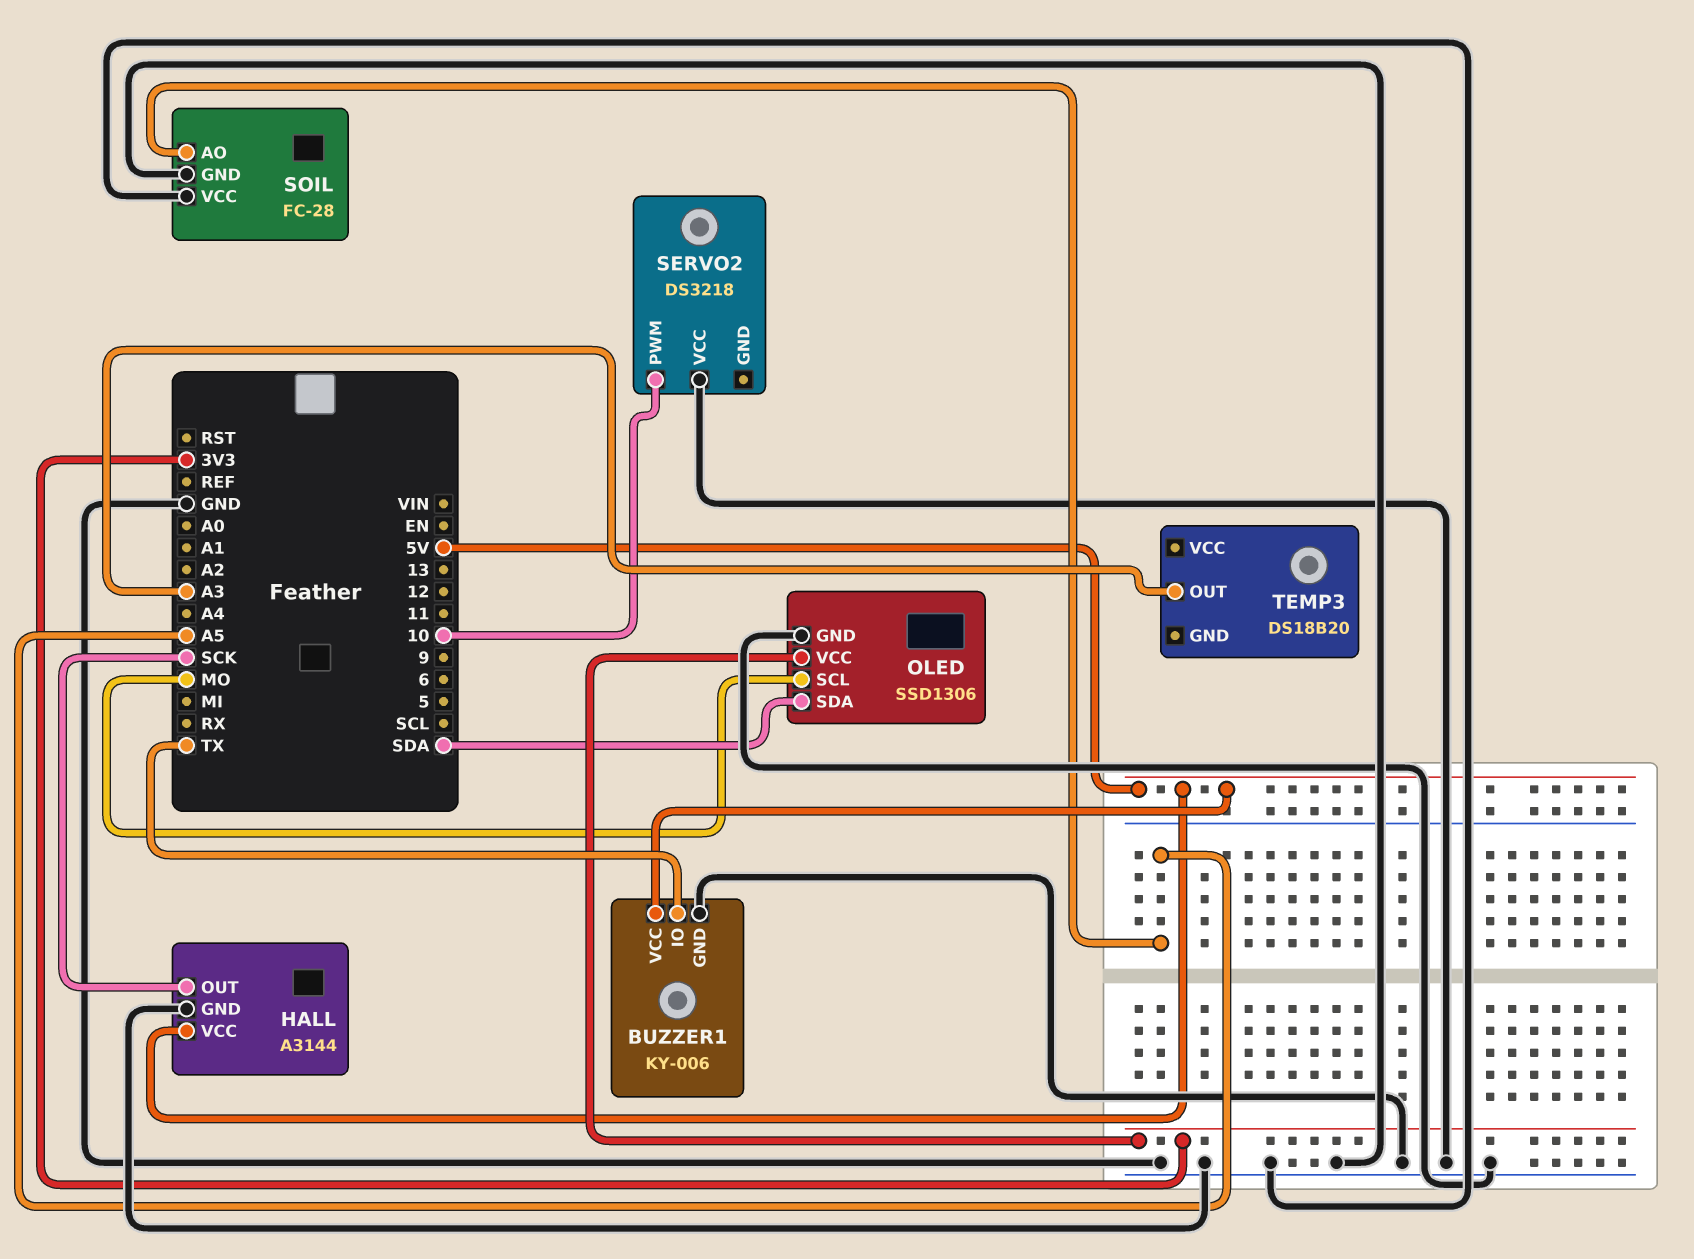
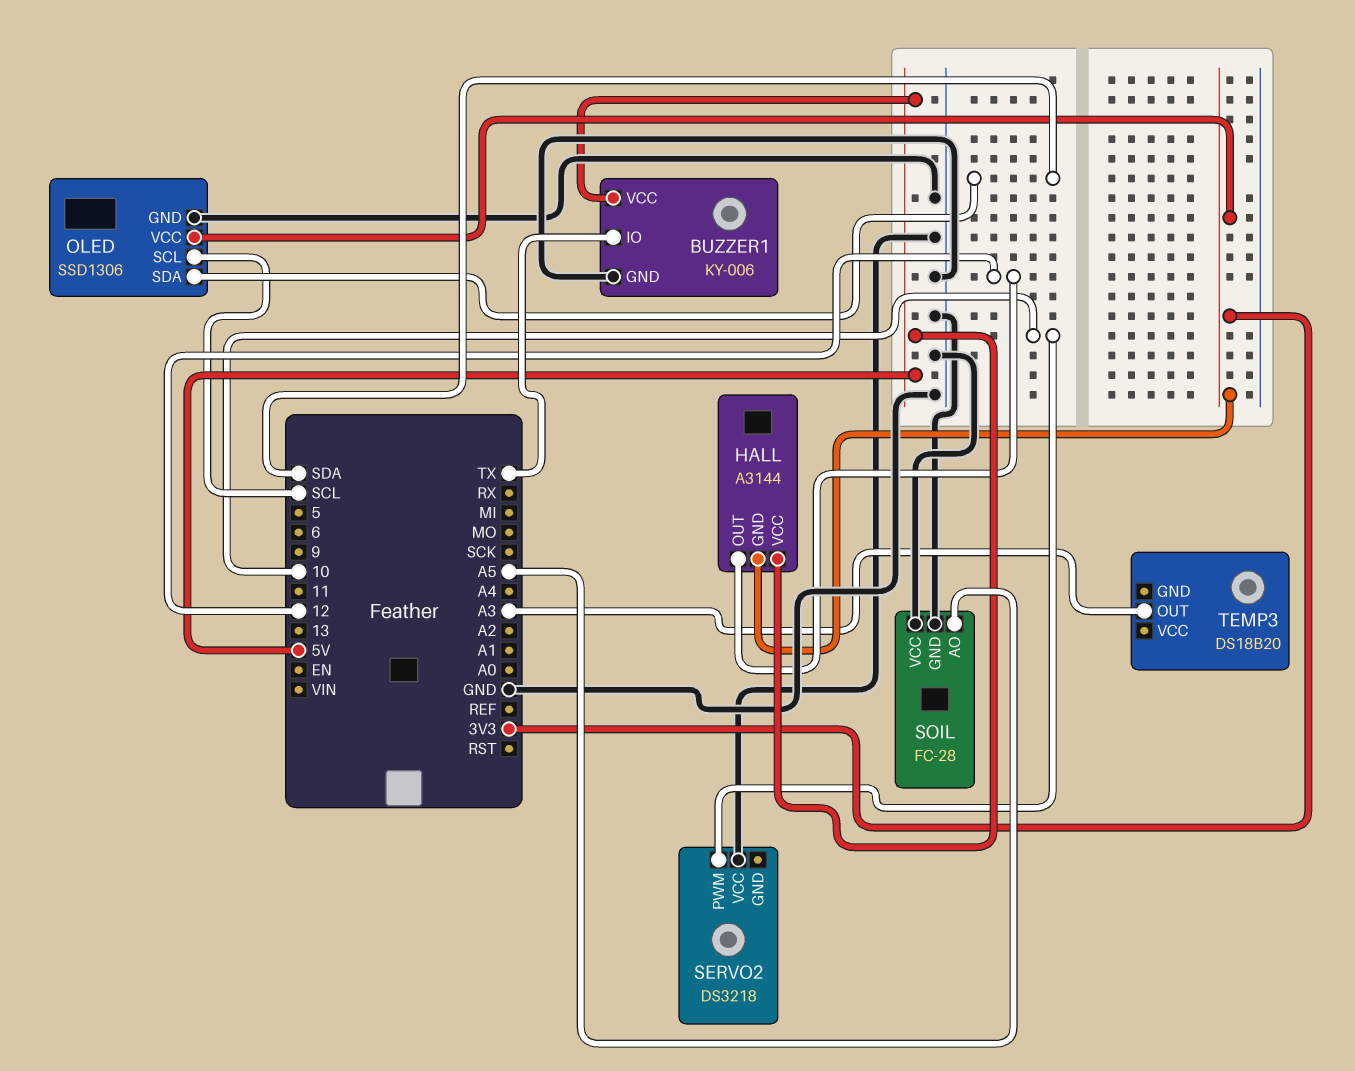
HALL pin GND: GND -> 3V3
HALL pin OUT: SCK -> 12
OLED pin SCL: MO -> SCL

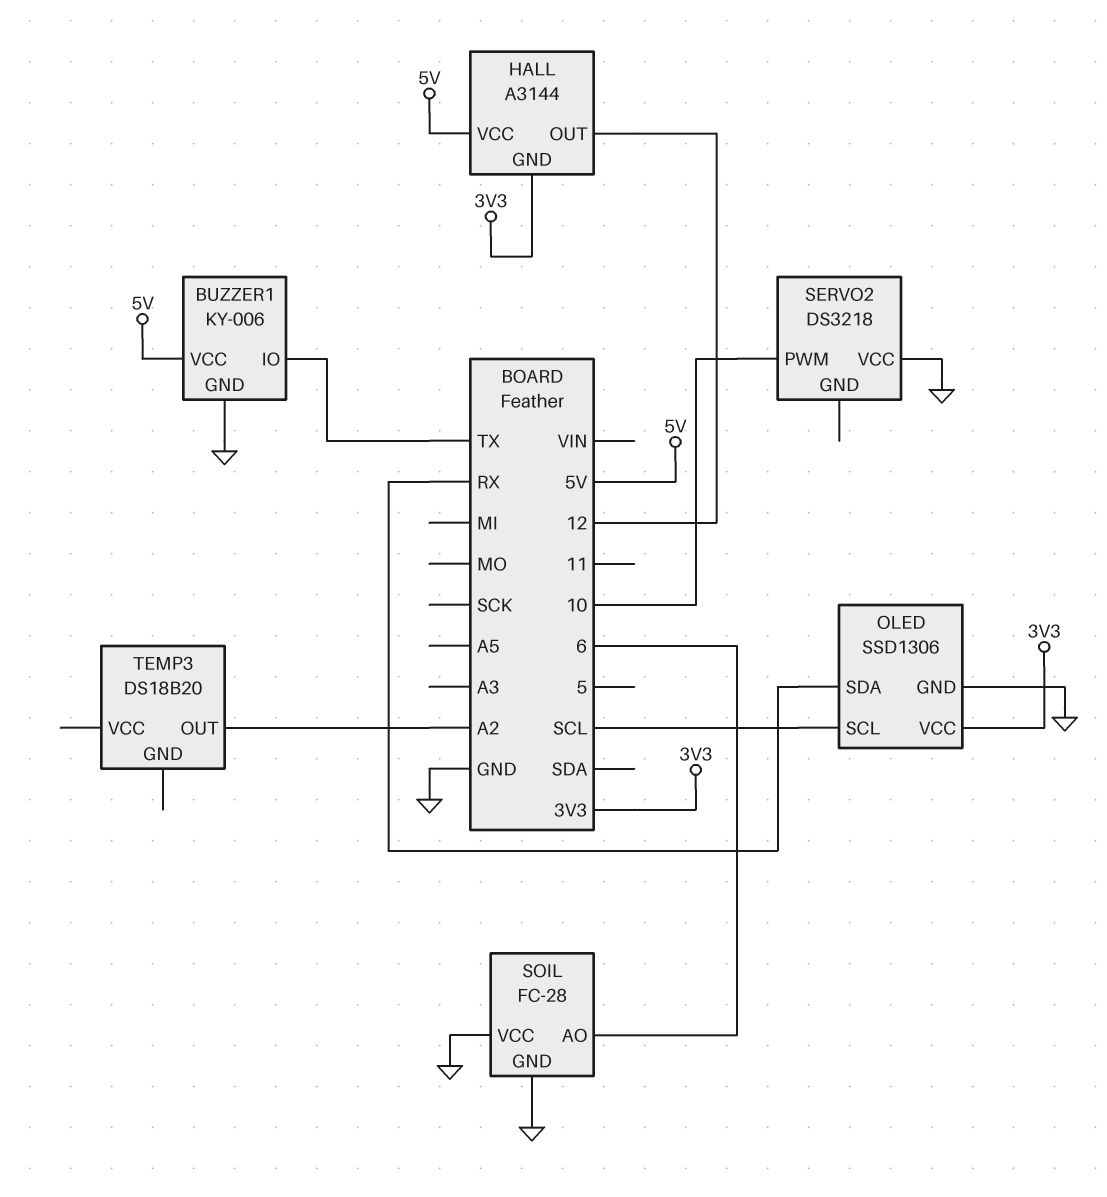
OLED pin SDA: SDA -> RX
SOIL pin AO: A5 -> 6
TEMP3 pin OUT: A3 -> A2

